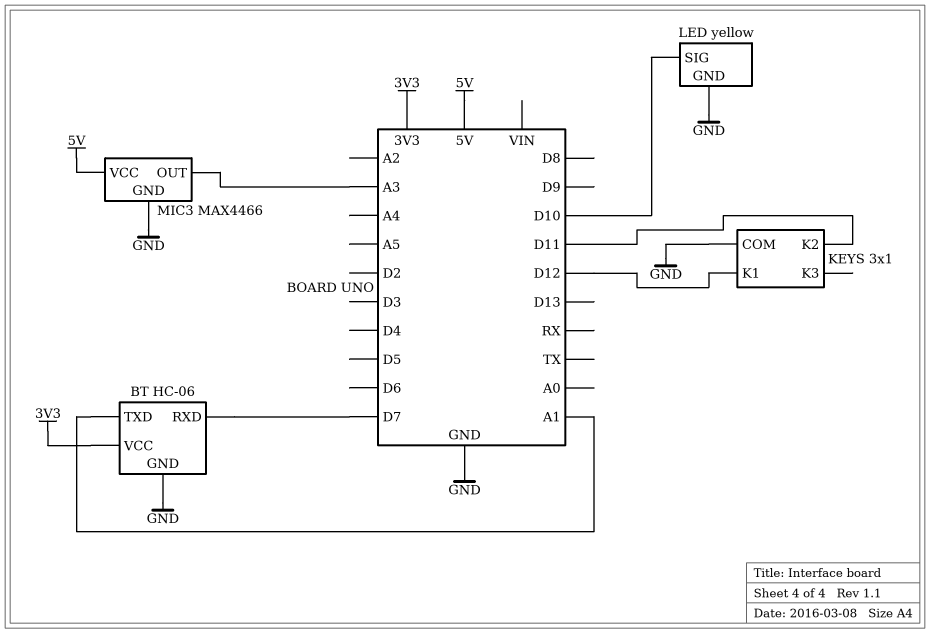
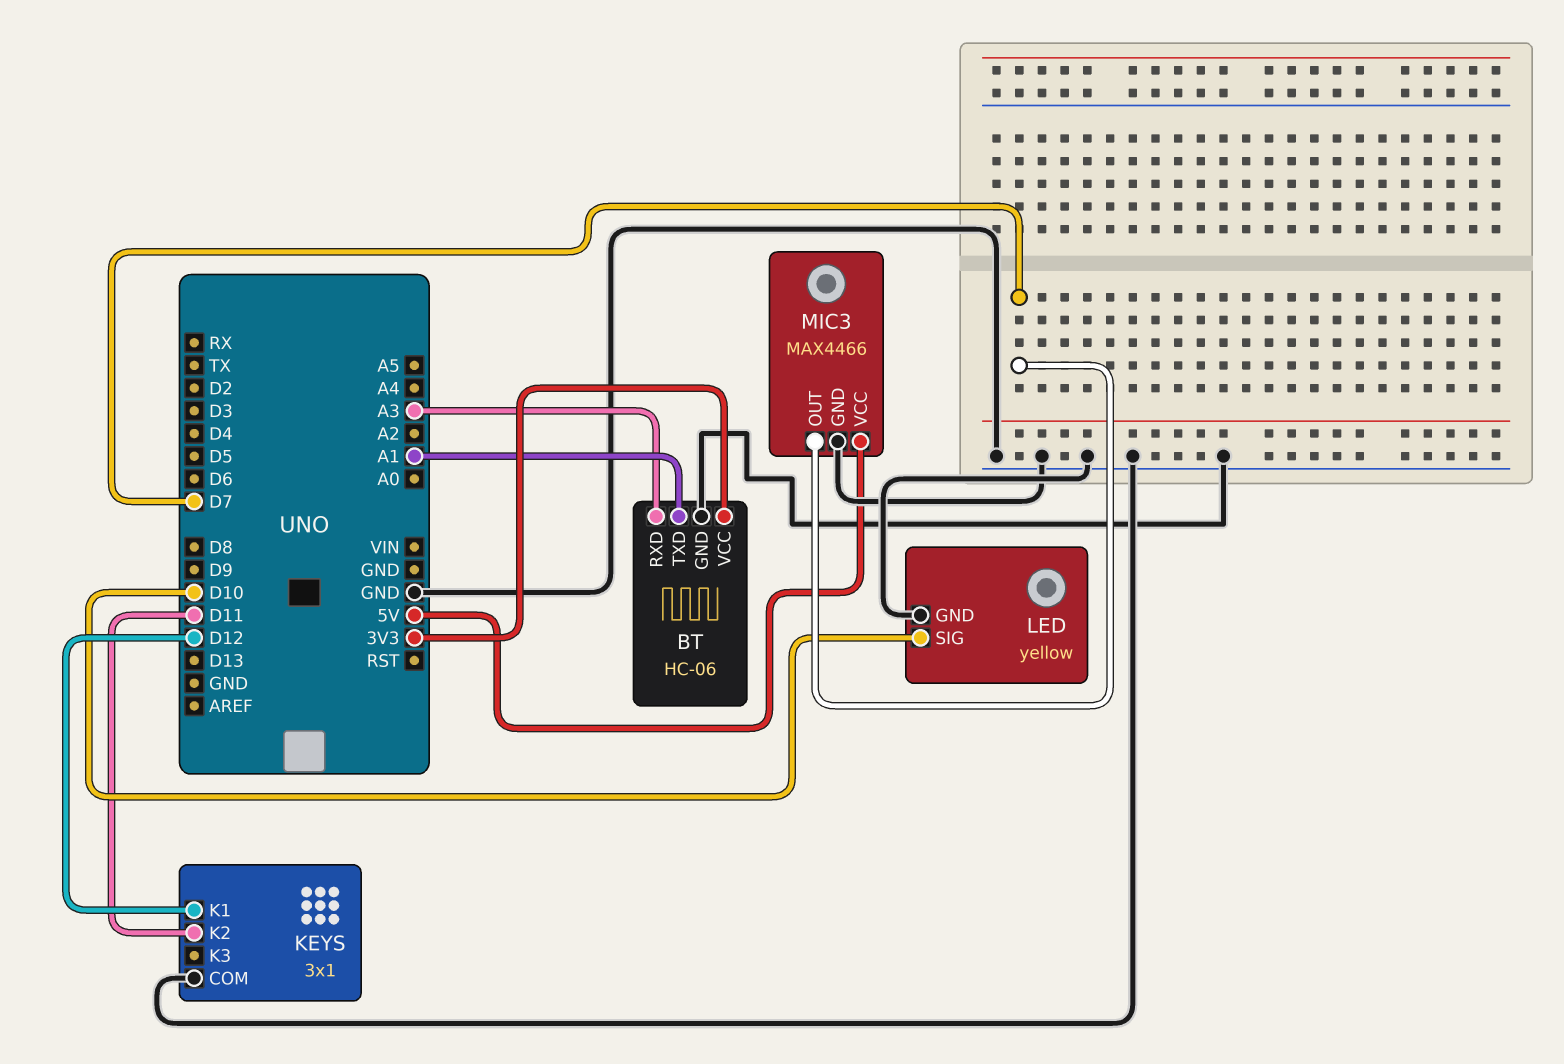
BT pin RXD: D7 -> A3
MIC3 pin OUT: A3 -> D7

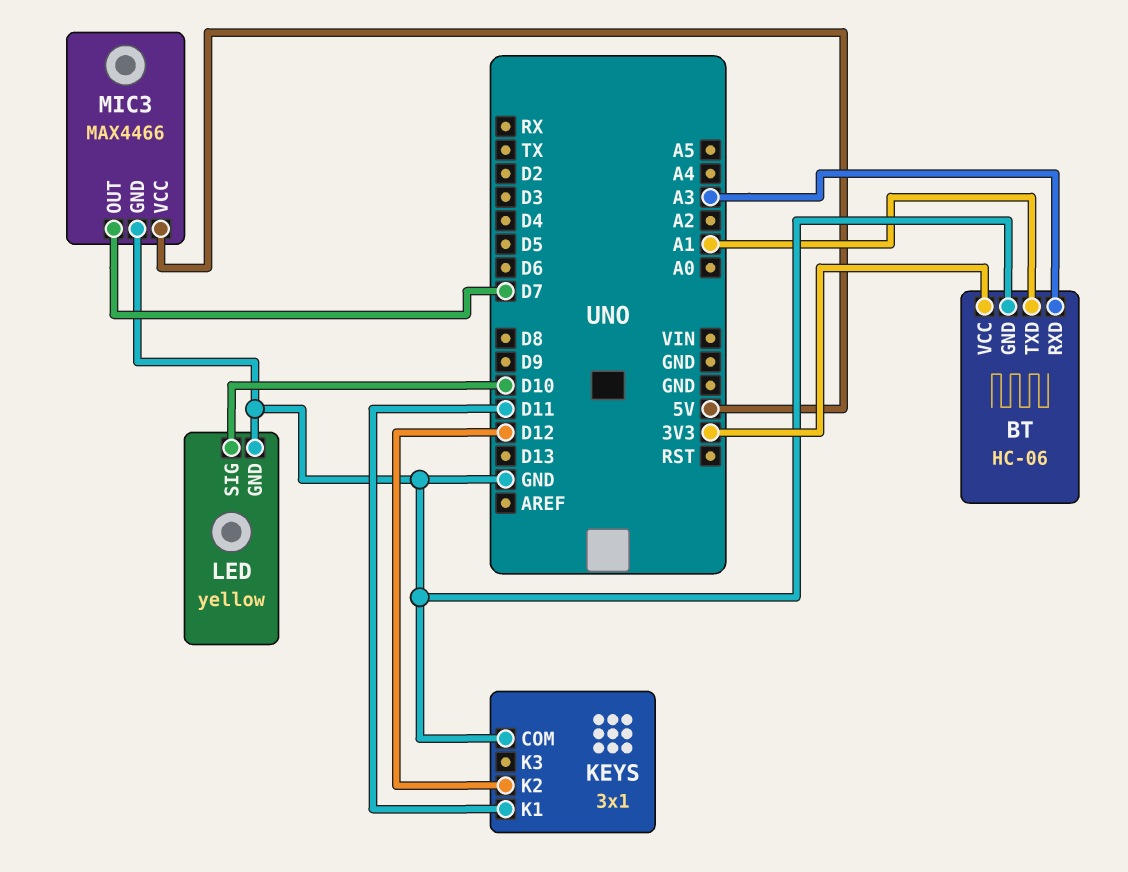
KEYS pin K1: D12 -> D11
KEYS pin K2: D11 -> D12

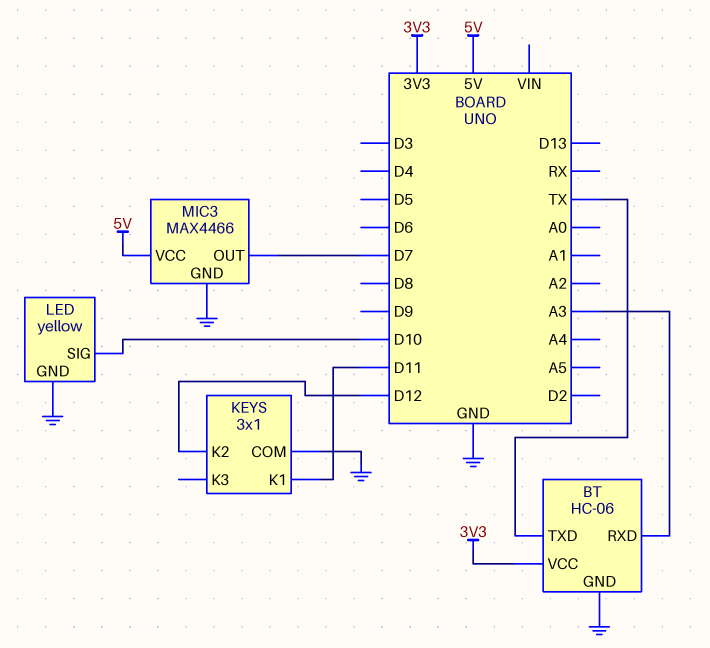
BT pin TXD: A1 -> TX

